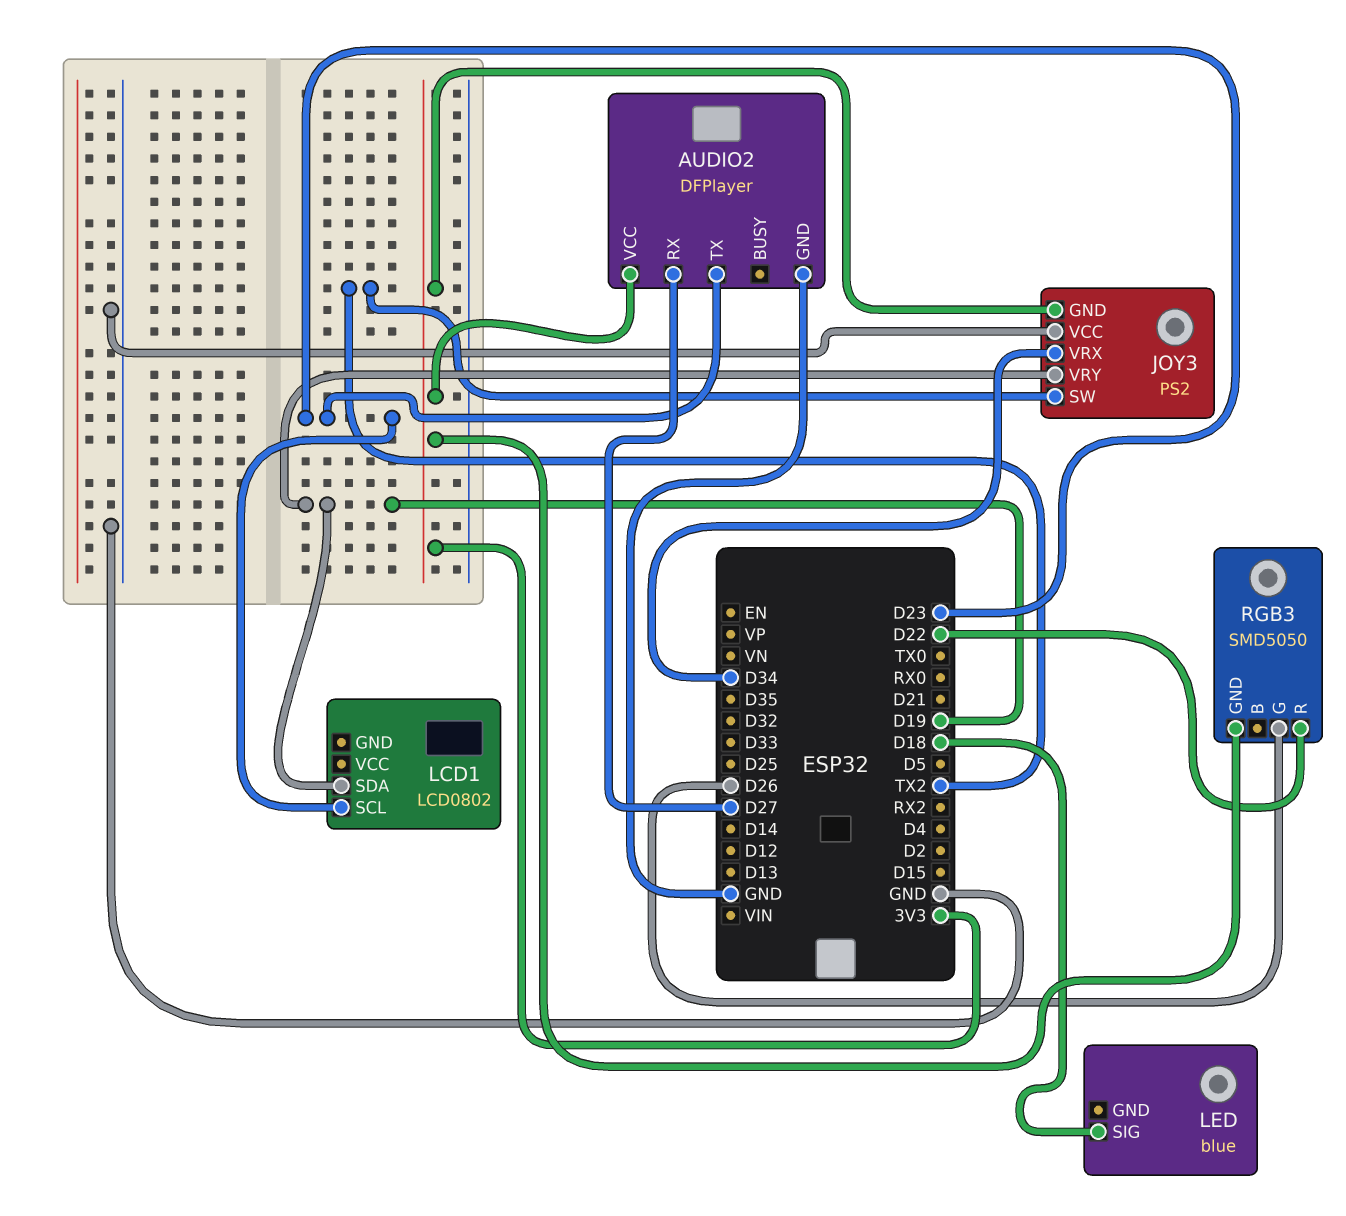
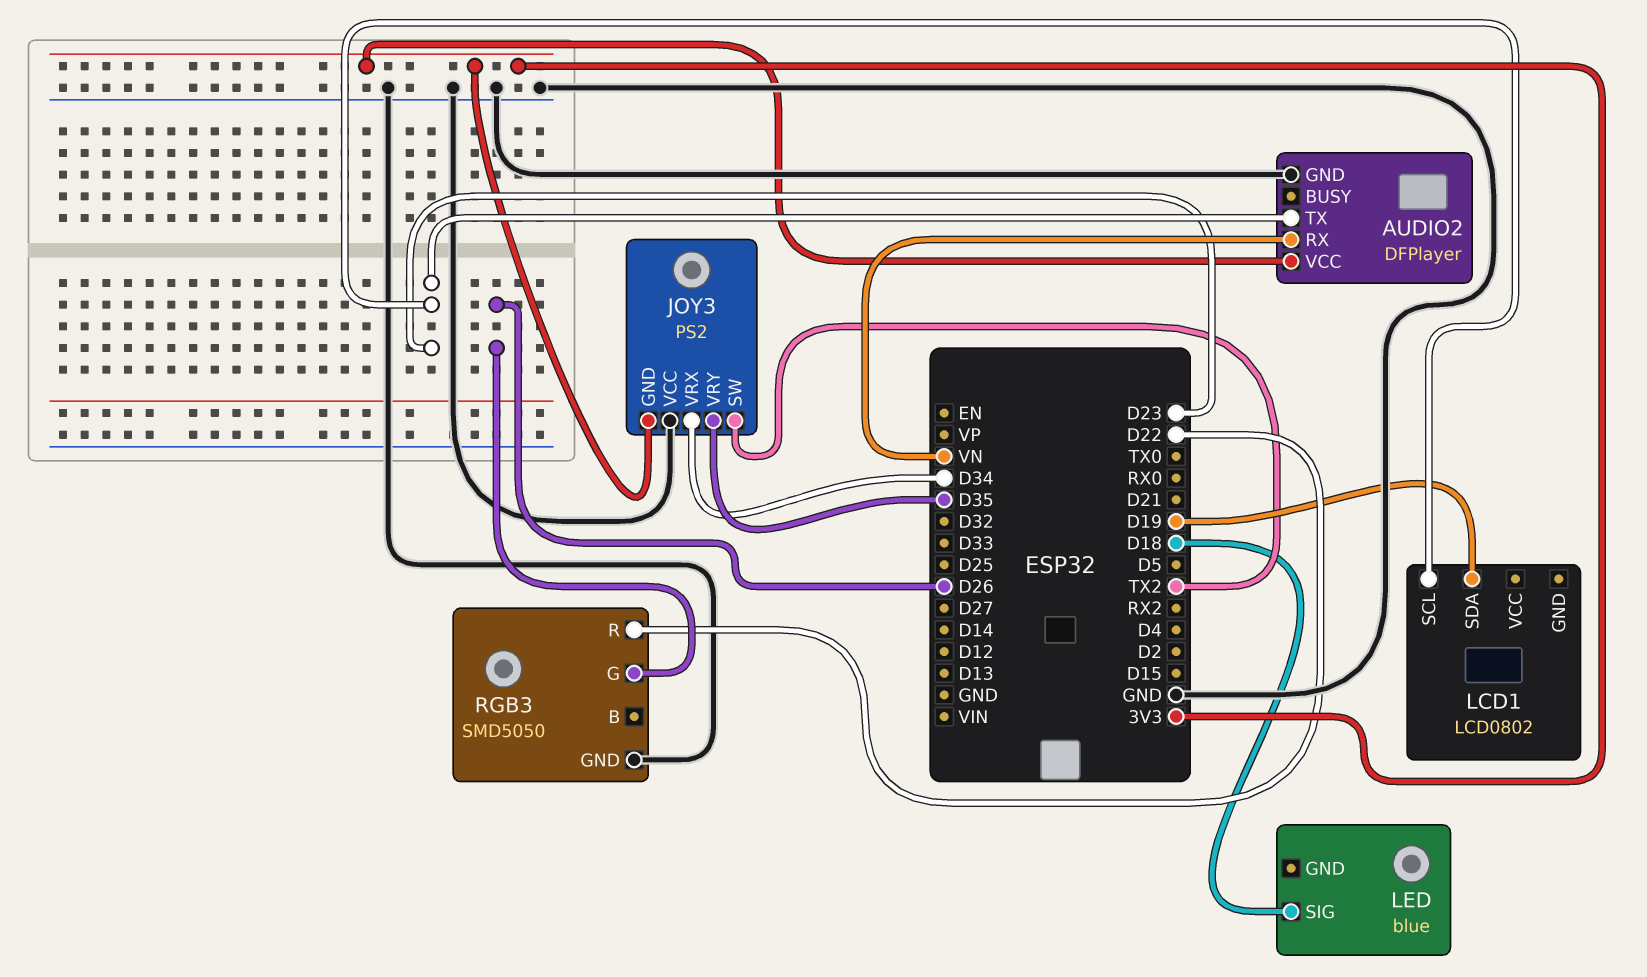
AUDIO2 pin RX: D27 -> VN
JOY3 pin VRY: D19 -> D35
RGB3 pin GND: 3V3 -> GND

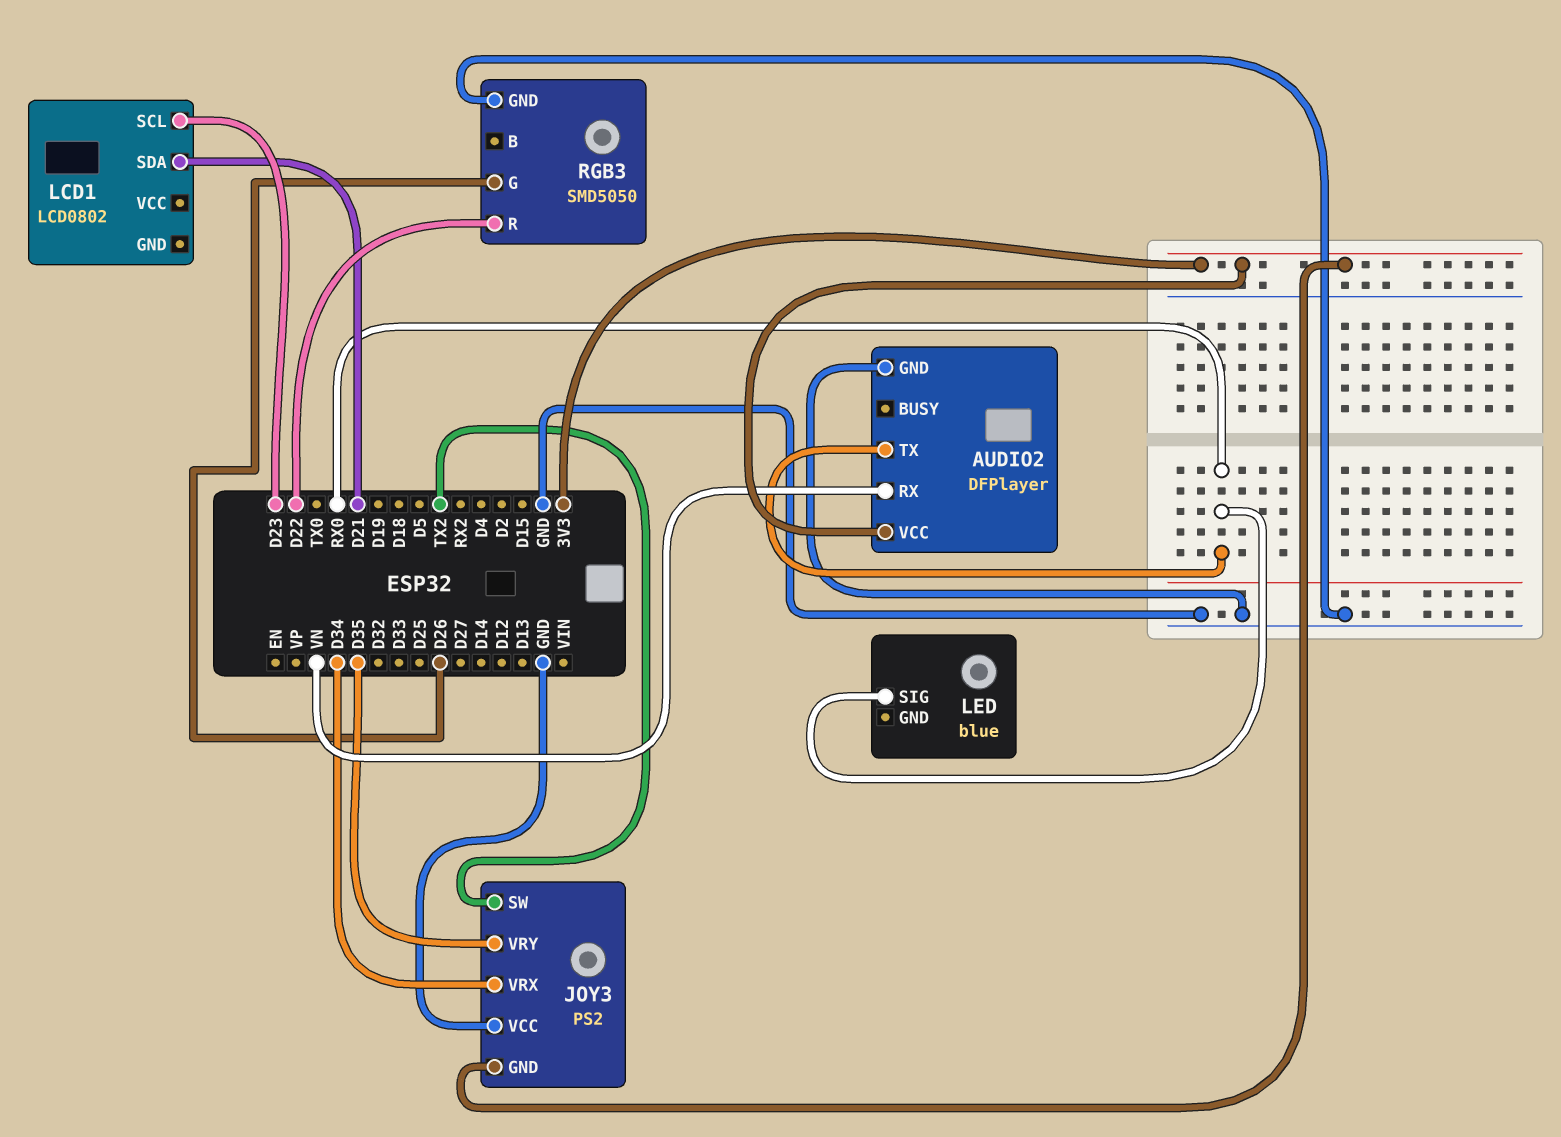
AUDIO2 pin TX: D23 -> RX0
LCD1 pin SDA: D19 -> D21
LED pin SIG: D18 -> RX0

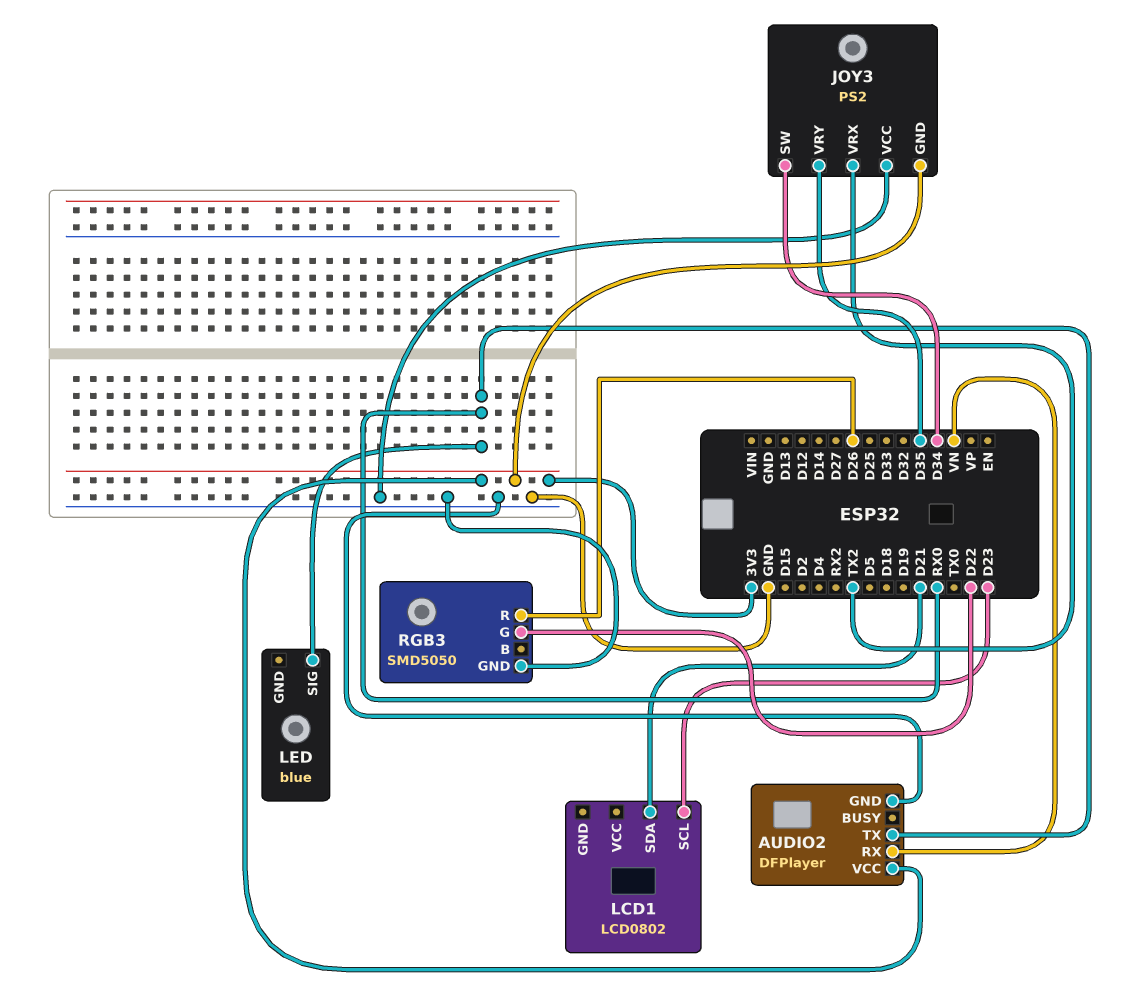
JOY3 pin SW: TX2 -> D34
JOY3 pin VRX: D34 -> TX2
RGB3 pin G: D26 -> D22
RGB3 pin R: D22 -> D26

